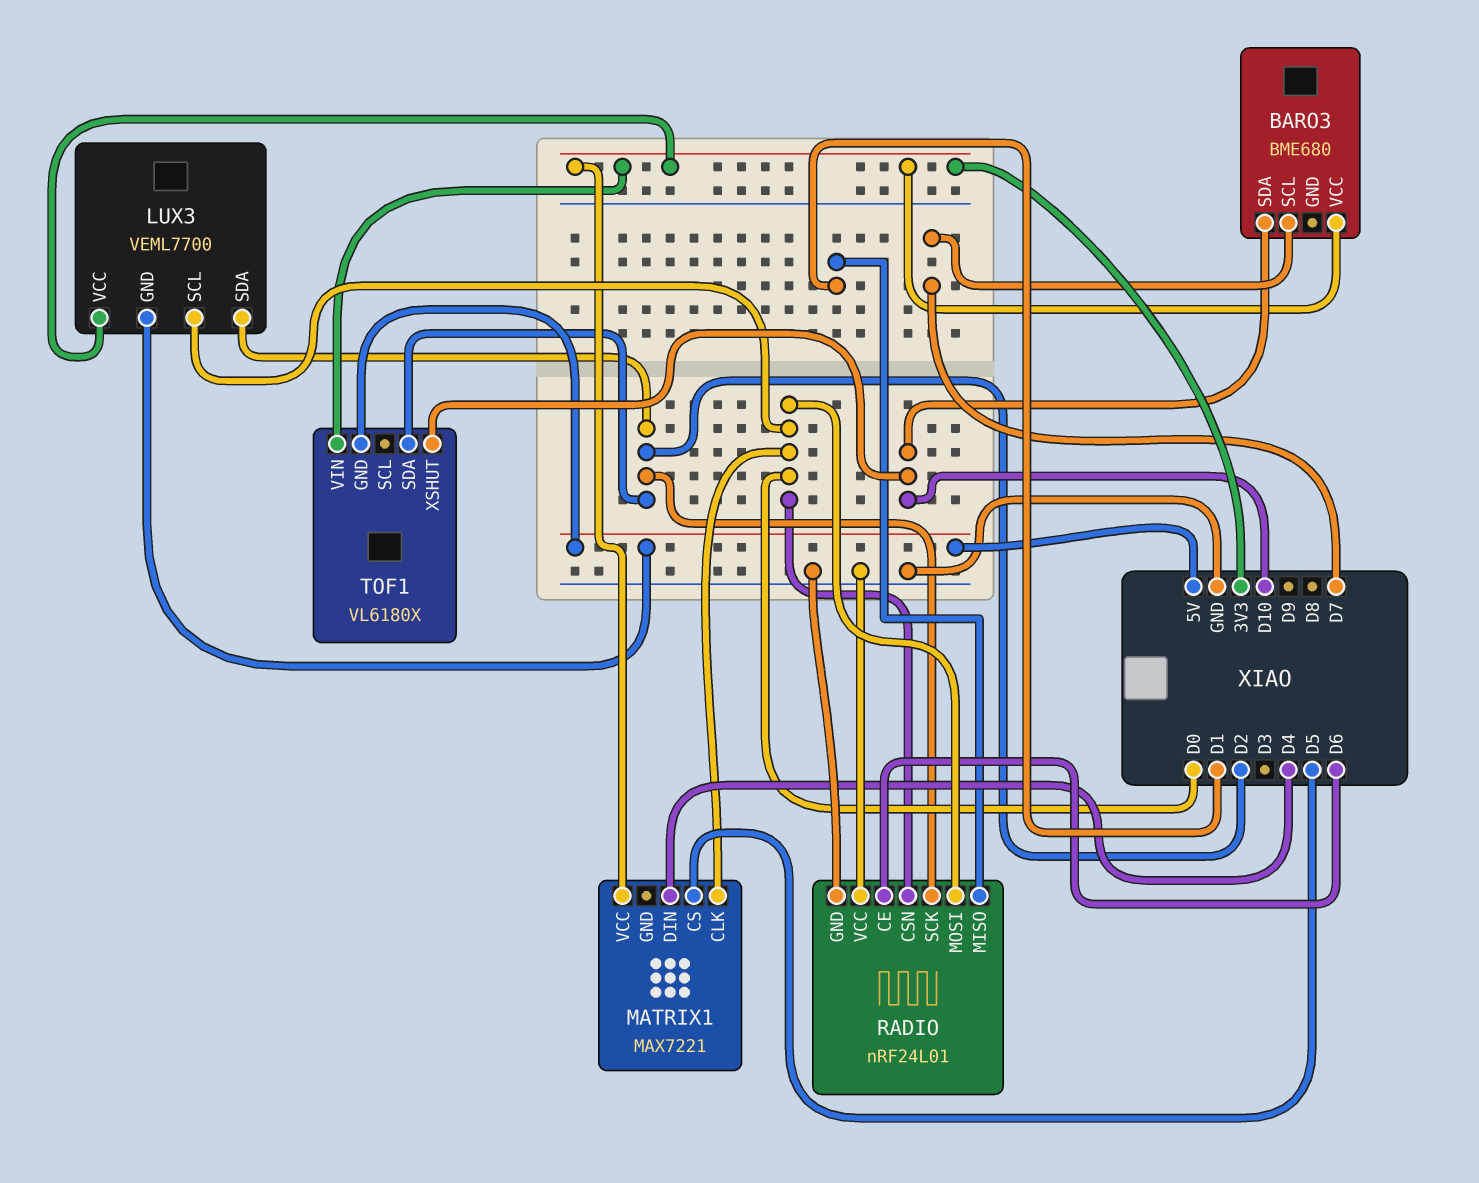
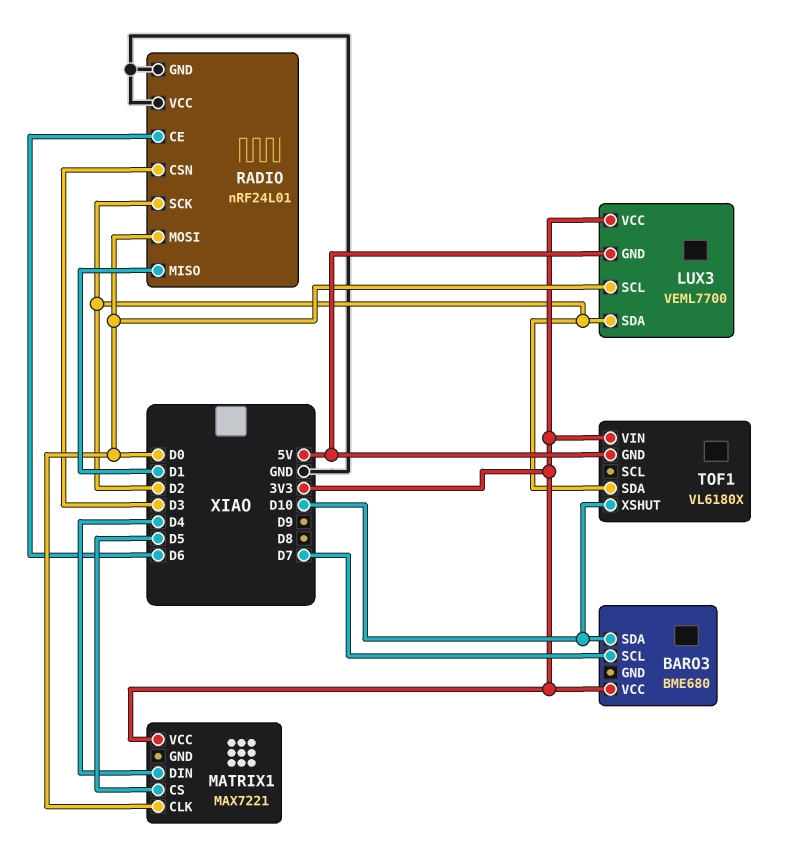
RADIO pin CSN: D0 -> D3

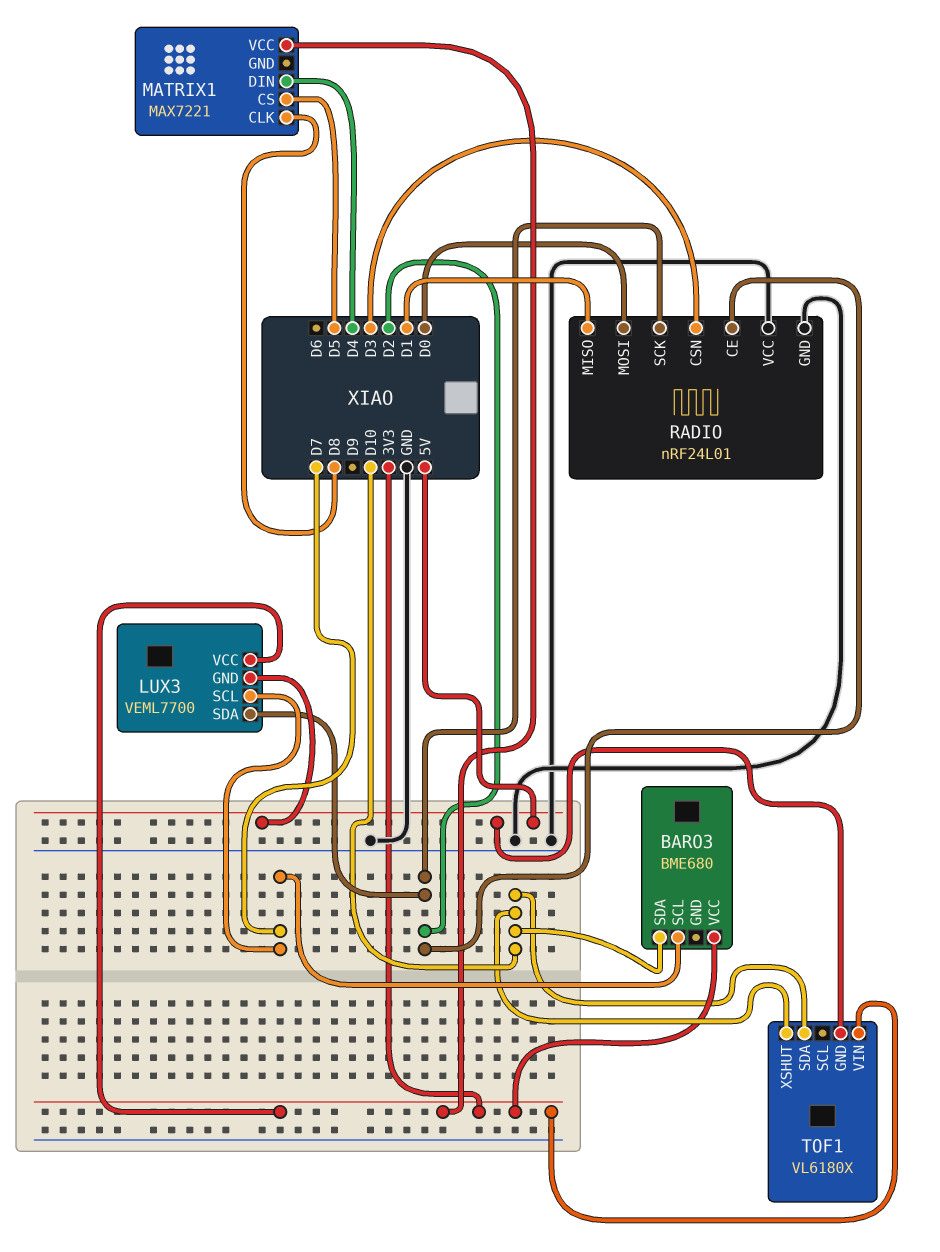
LUX3 pin SCL: D0 -> D7
MATRIX1 pin CLK: D0 -> D8
RADIO pin CE: D6 -> D2
TOF1 pin SDA: D2 -> D10

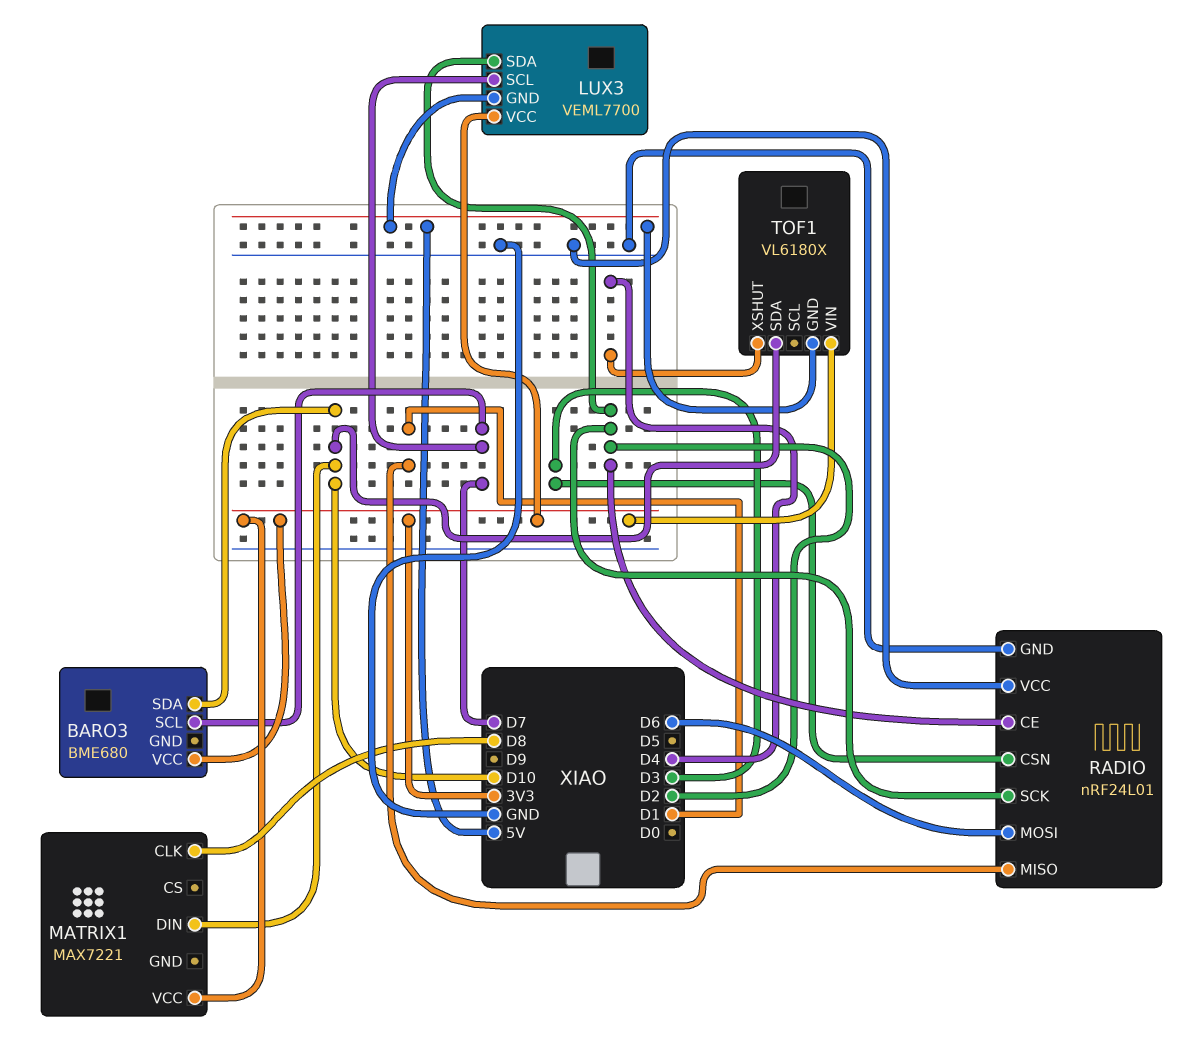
MATRIX1 pin CS: D5 -> none
MATRIX1 pin DIN: D4 -> D10
RADIO pin MOSI: D0 -> D6
TOF1 pin XSHUT: D10 -> D4

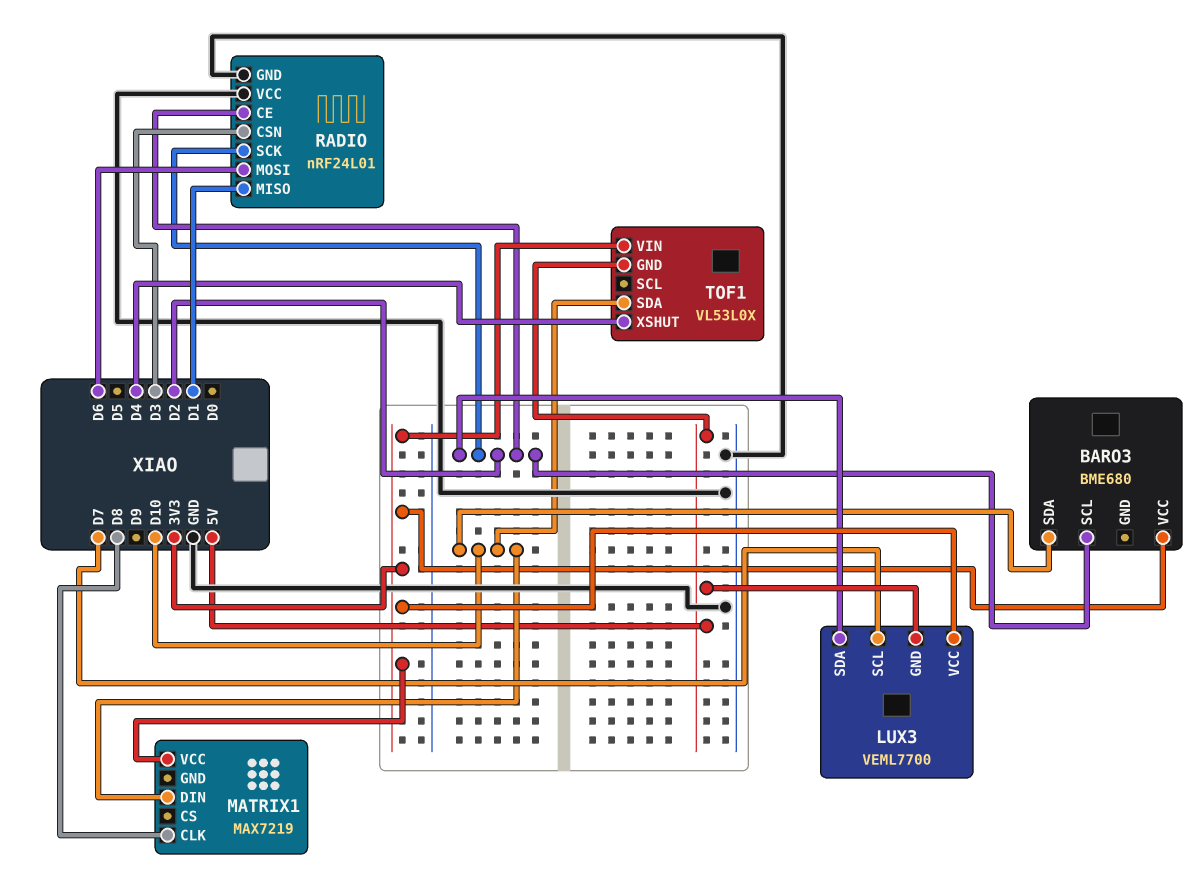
BARO3 pin SCL: D7 -> D2
MATRIX1: MAX7221 -> MAX7219
TOF1: VL6180X -> VL53L0X

